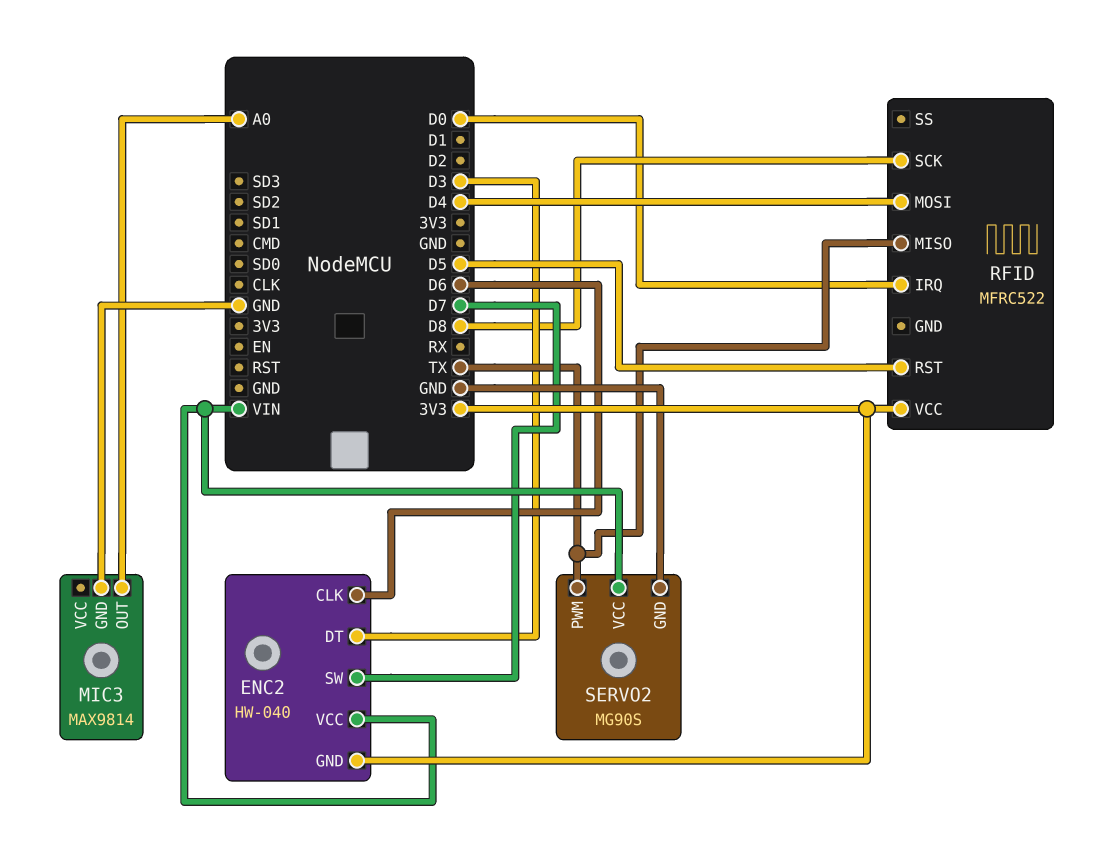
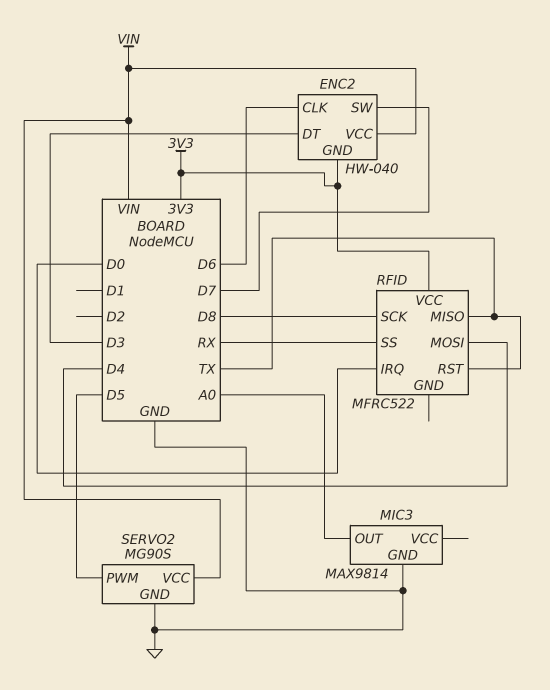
RFID pin RST: D5 -> TX
RFID pin SS: none -> RX
SERVO2 pin PWM: TX -> D5

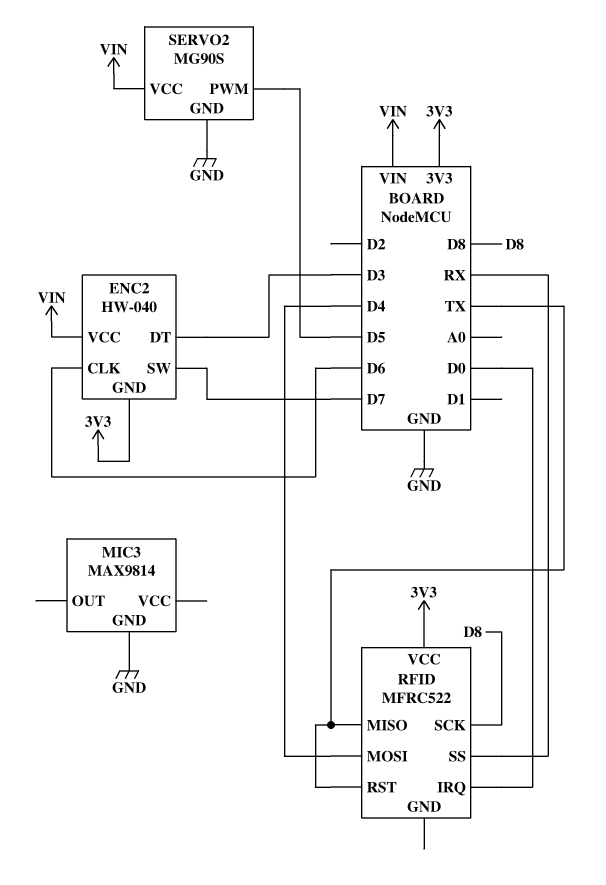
MIC3 pin OUT: A0 -> none

